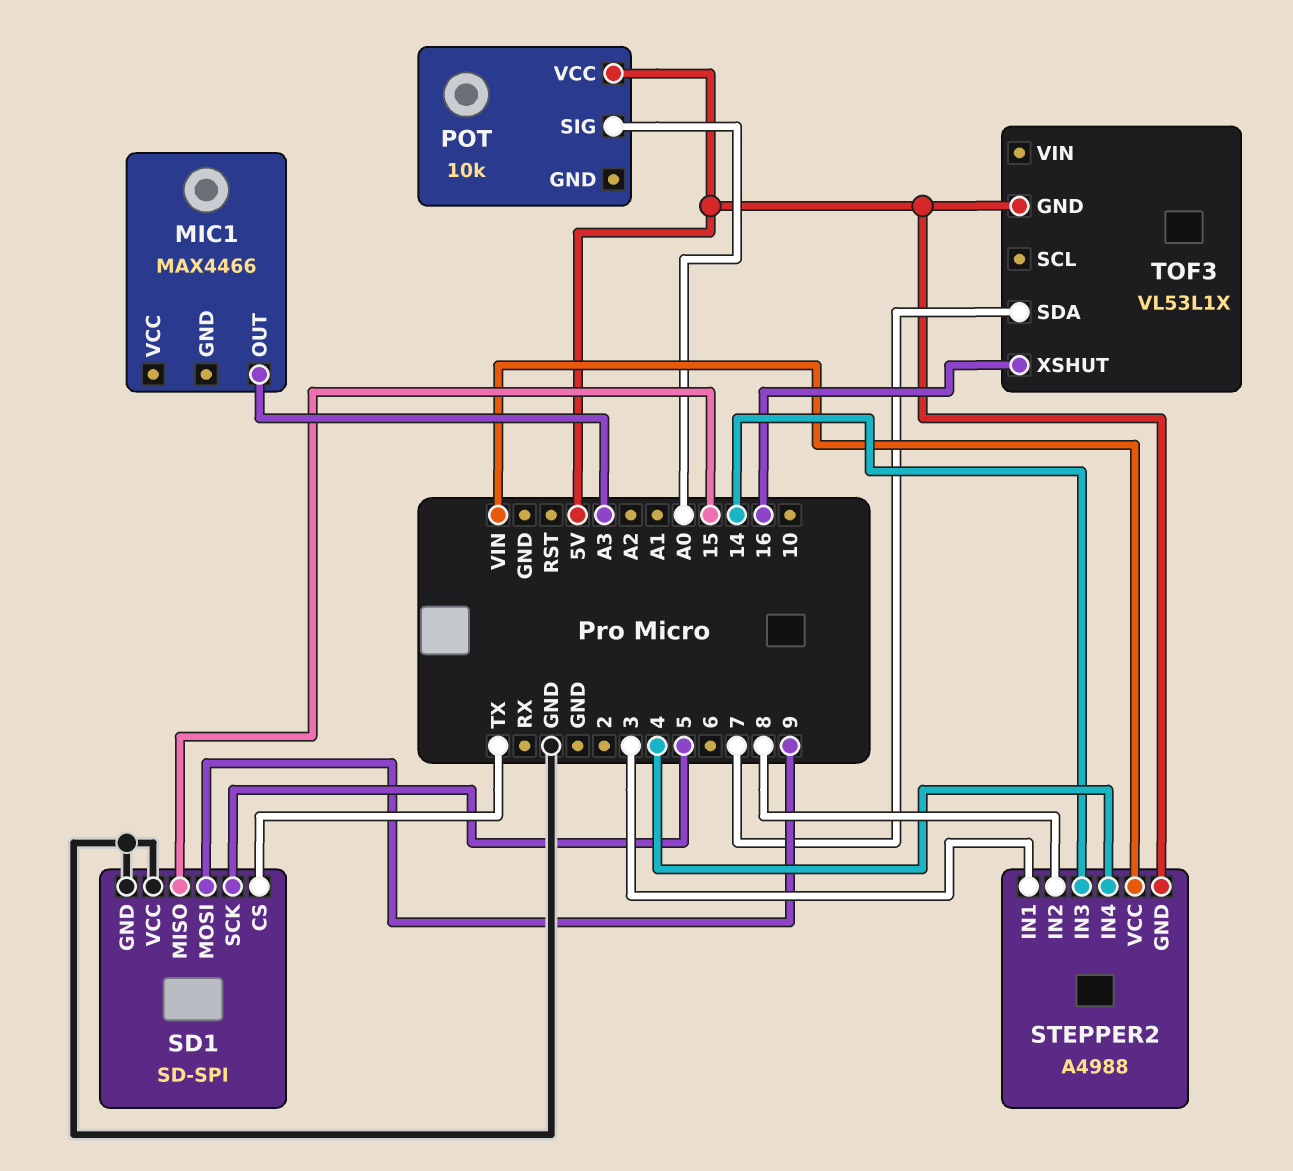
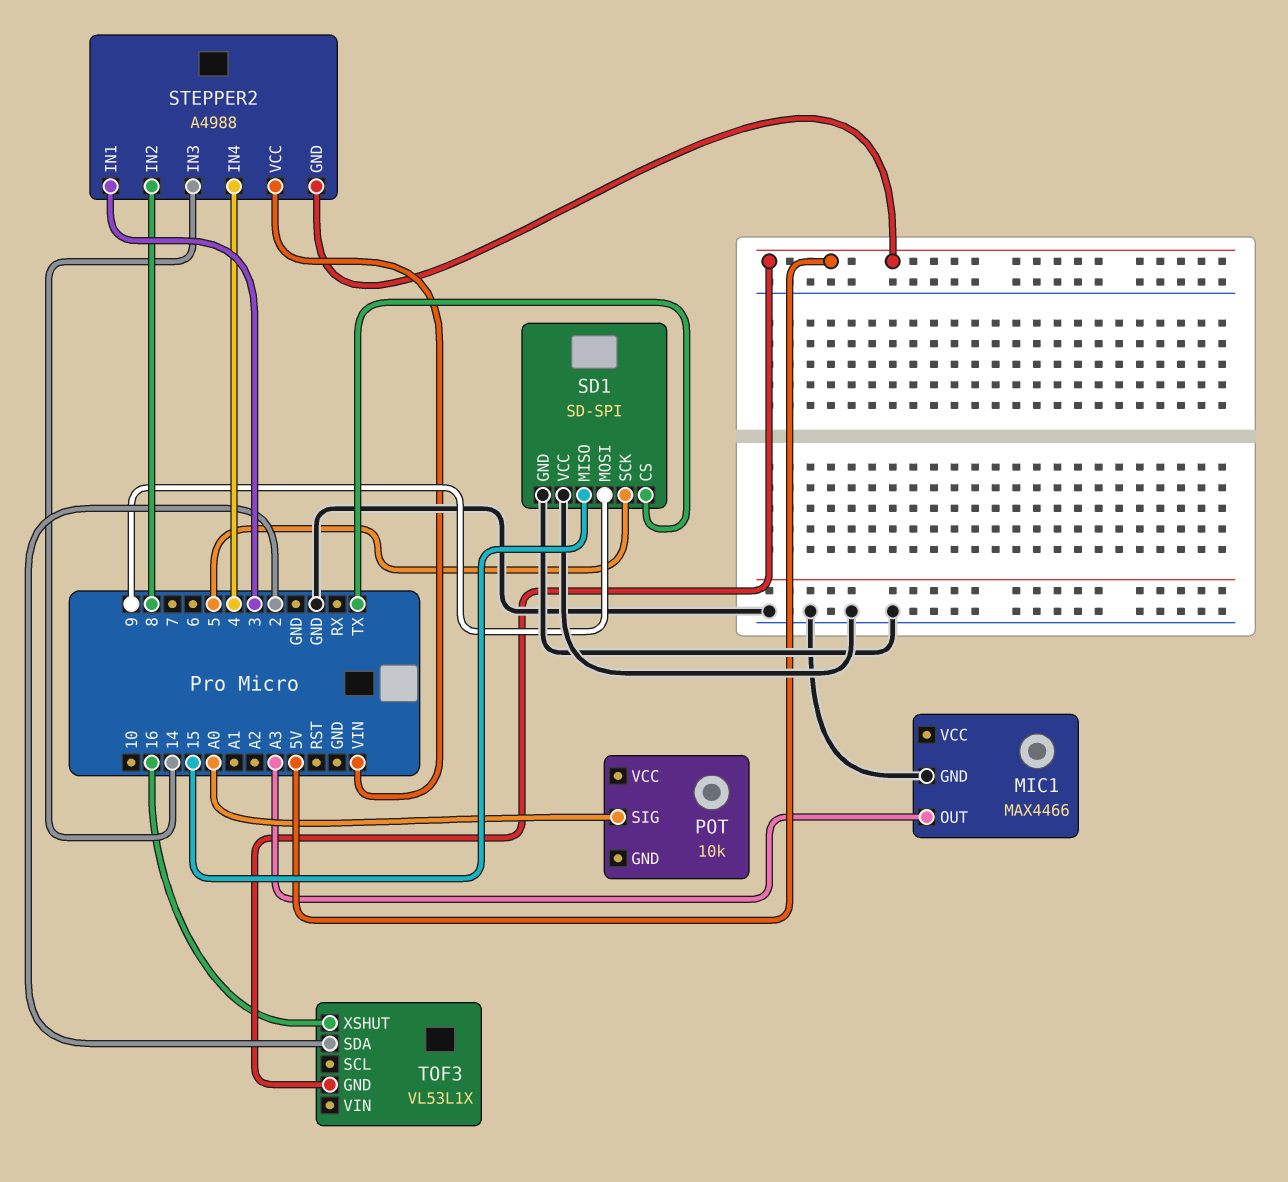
MIC1 pin GND: none -> GND
POT pin VCC: 5V -> none
TOF3 pin SDA: 7 -> 2

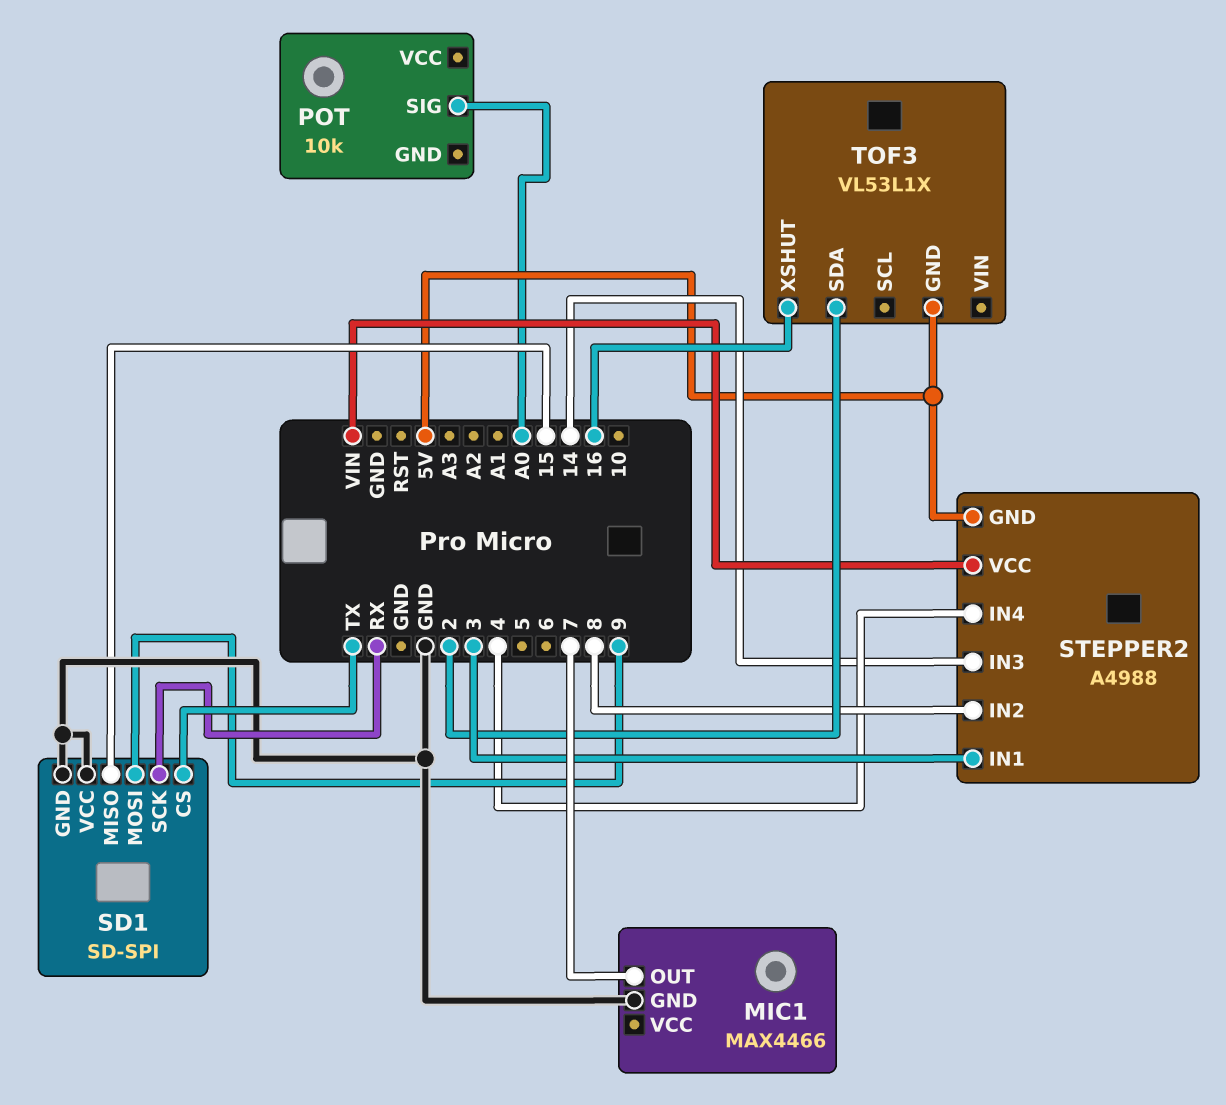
MIC1 pin OUT: A3 -> 7
SD1 pin SCK: 5 -> RX

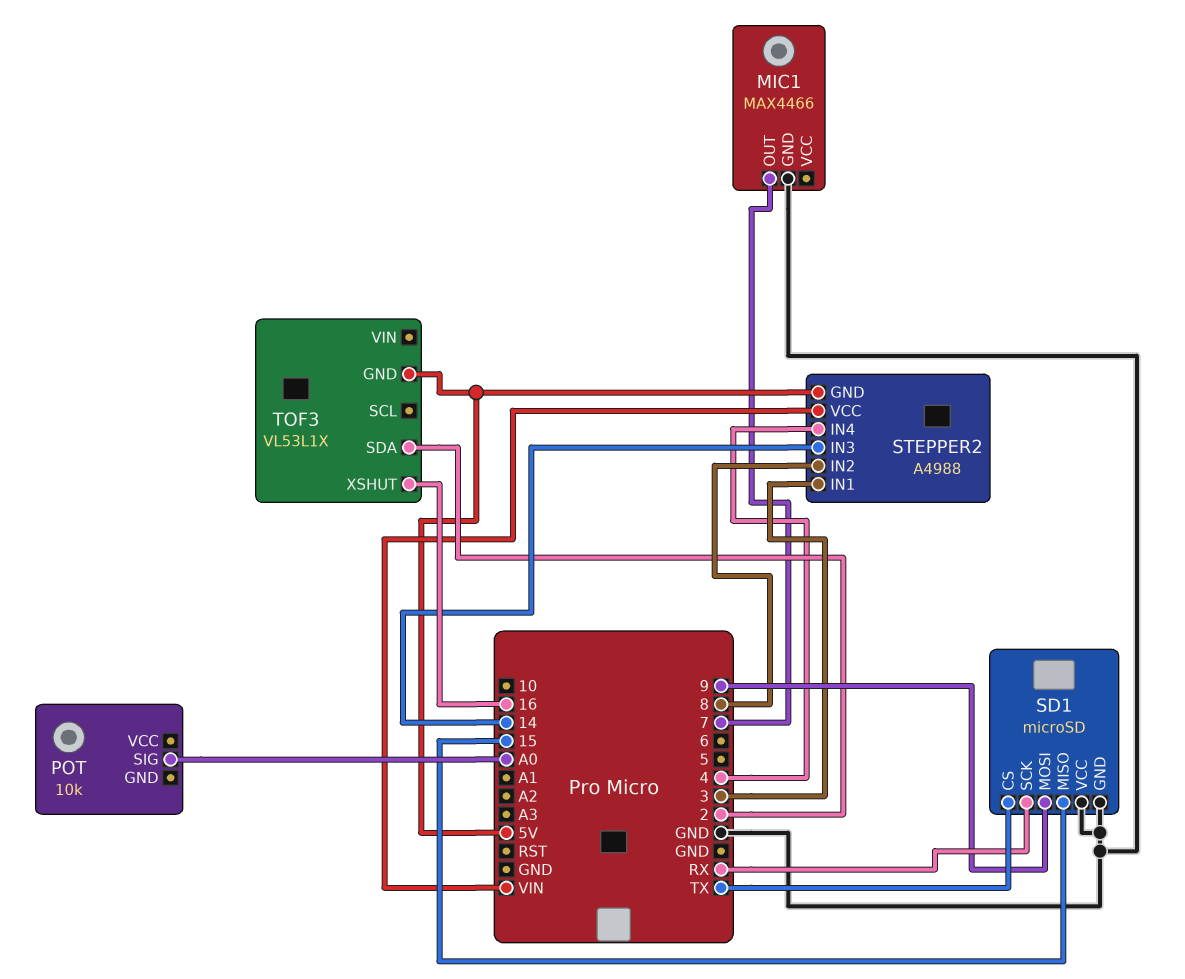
SD1: SD-SPI -> microSD

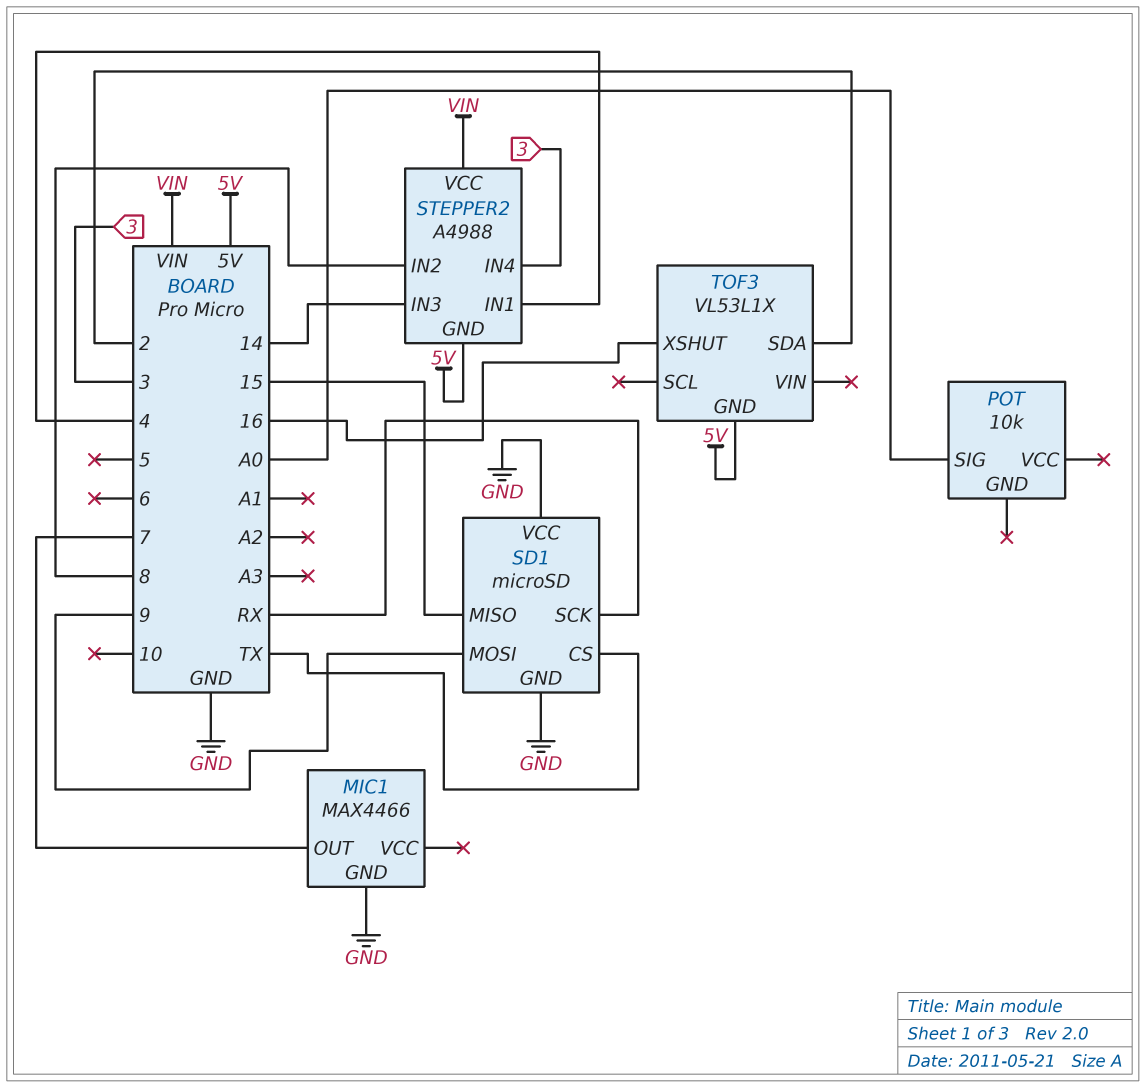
STEPPER2 pin IN1: 3 -> 4
STEPPER2 pin IN4: 4 -> 3

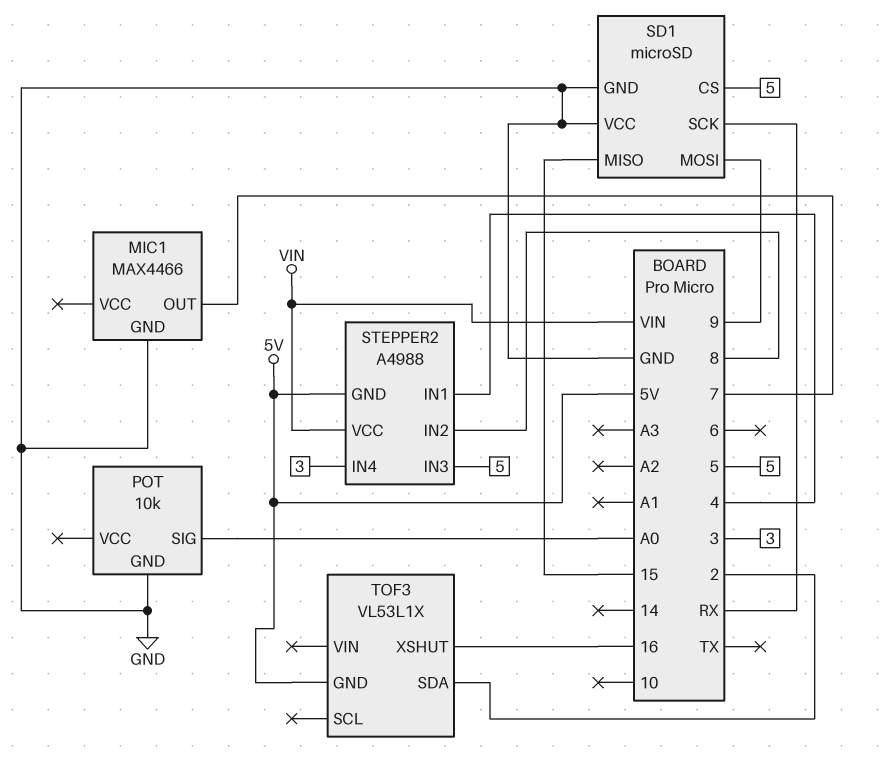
POT pin GND: none -> GND
SD1 pin CS: TX -> 5
STEPPER2 pin IN3: 14 -> 5

